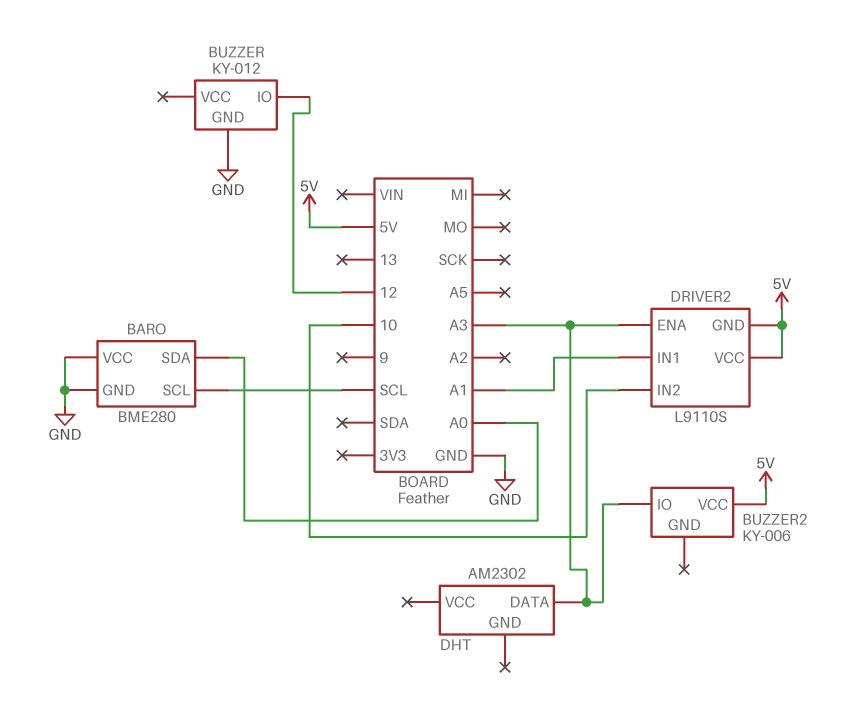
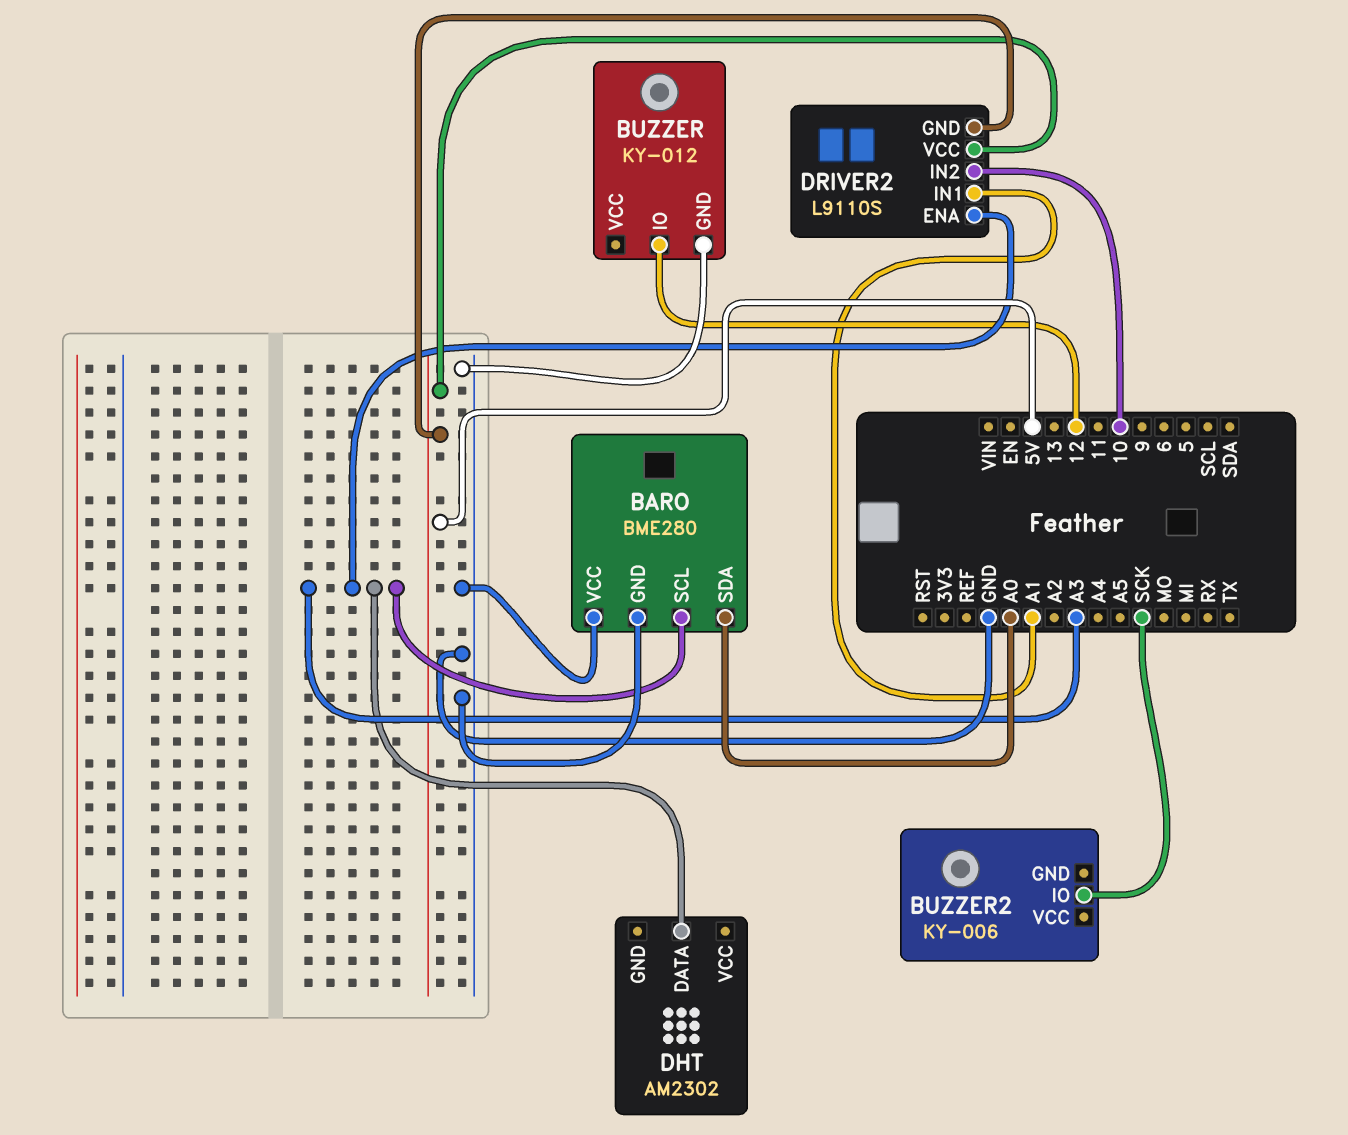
BARO pin SCL: SCL -> A3
BUZZER2 pin IO: A3 -> SCK
BUZZER2 pin VCC: 5V -> none

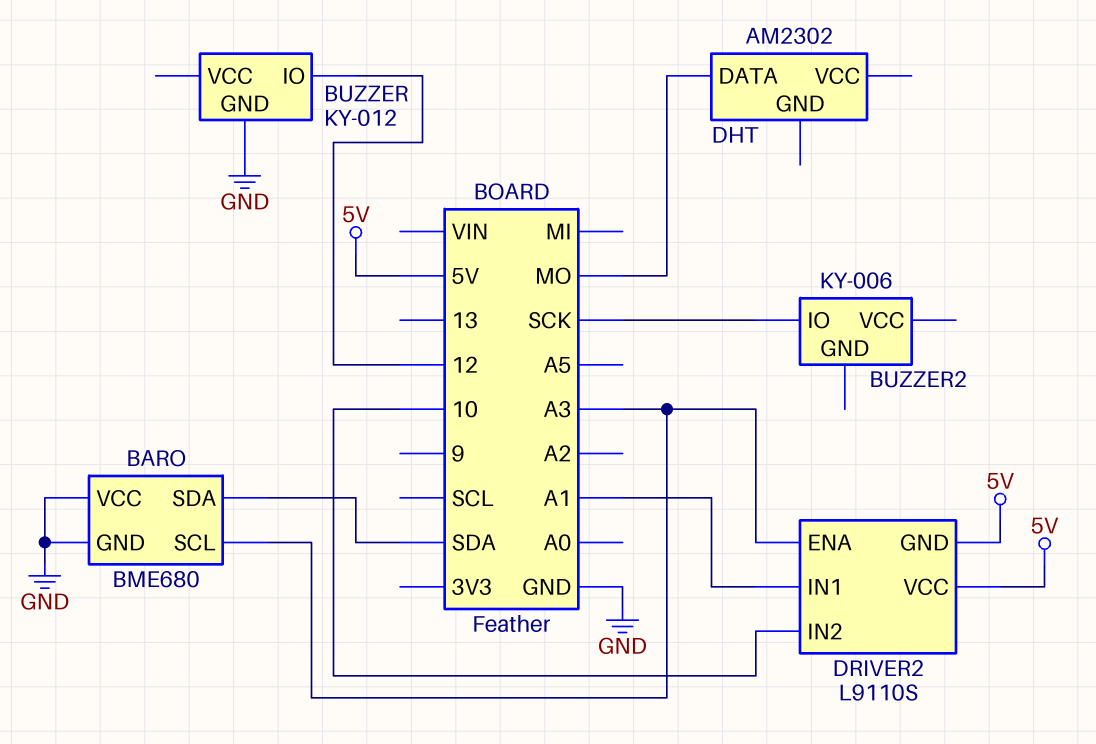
BARO: BME280 -> BME680
BARO pin SDA: A0 -> SDA
DHT pin DATA: A3 -> MO

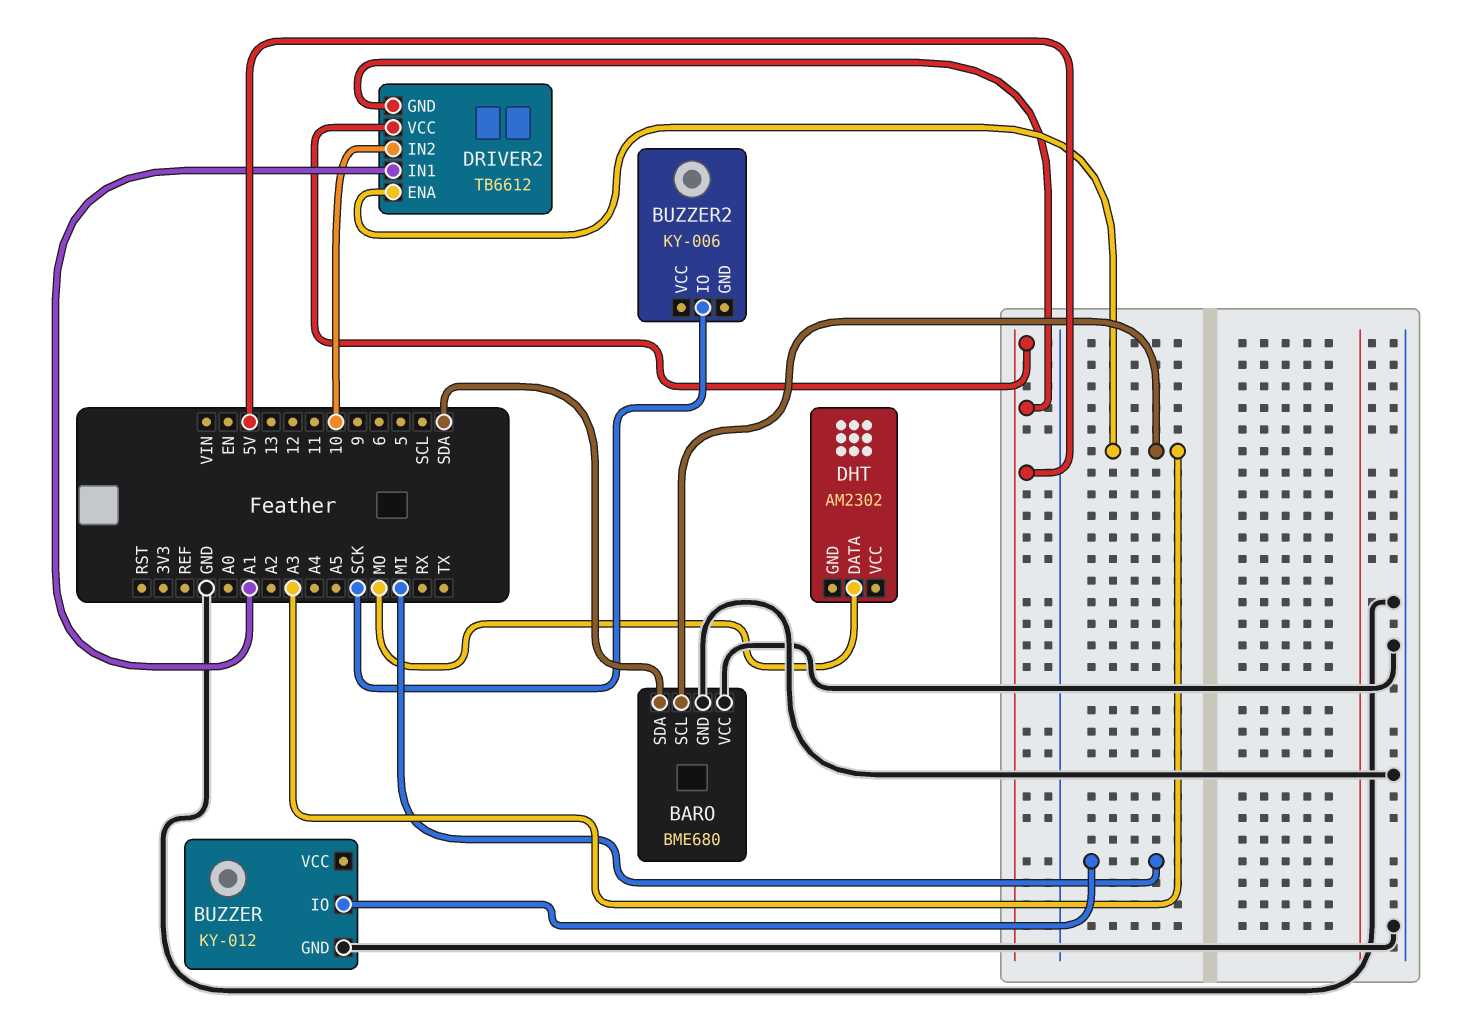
BUZZER pin IO: 12 -> MI
DRIVER2: L9110S -> TB6612

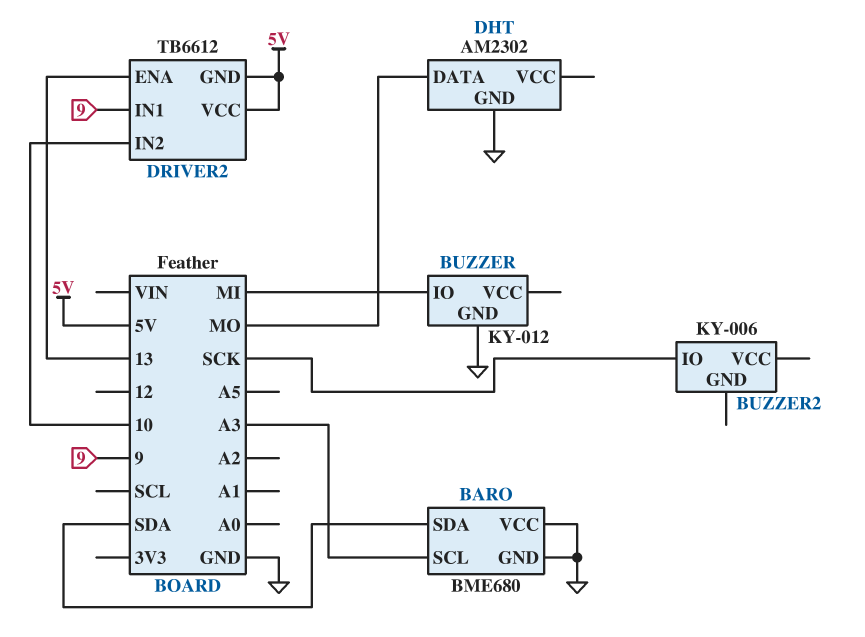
DHT pin GND: none -> GND
DRIVER2 pin ENA: A3 -> 13
DRIVER2 pin IN1: A1 -> 9

